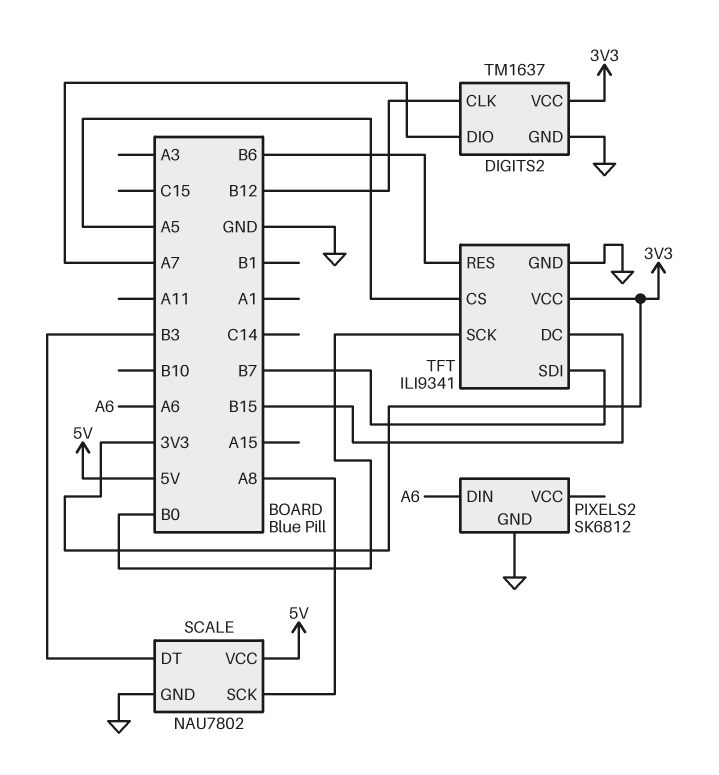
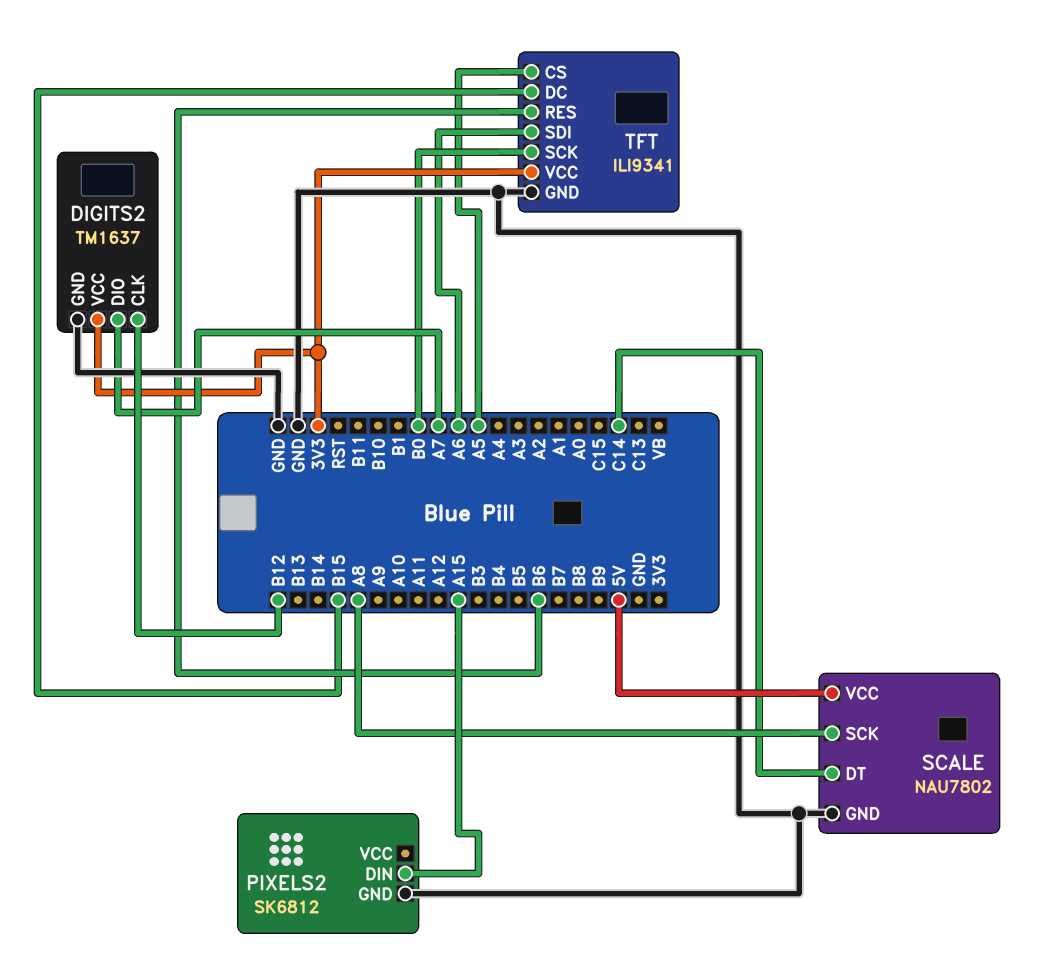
PIXELS2 pin DIN: A6 -> A15
SCALE pin DT: B3 -> C14
TFT pin SDI: B7 -> A6

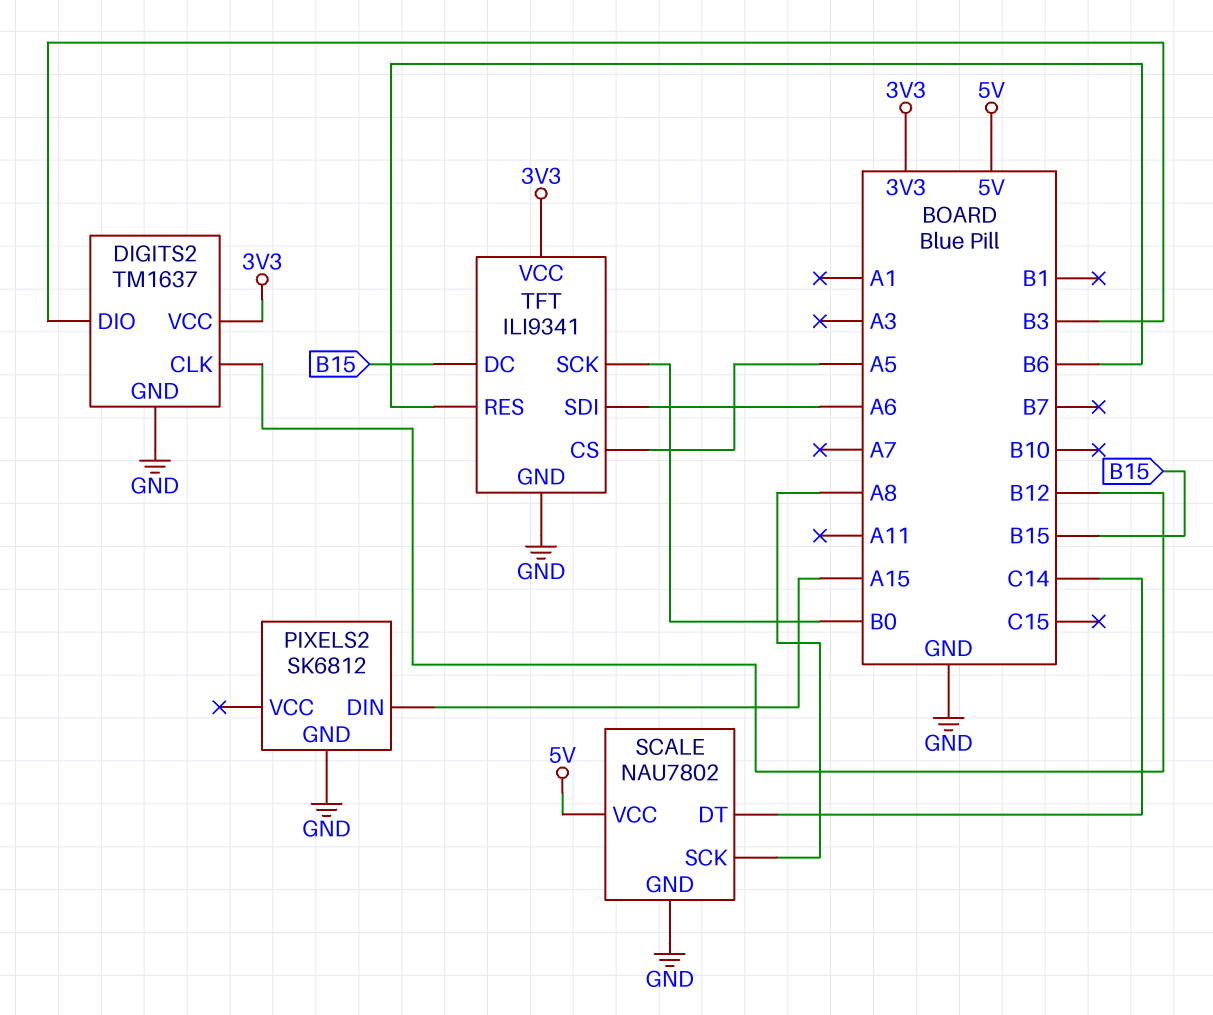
DIGITS2 pin DIO: A7 -> B3

